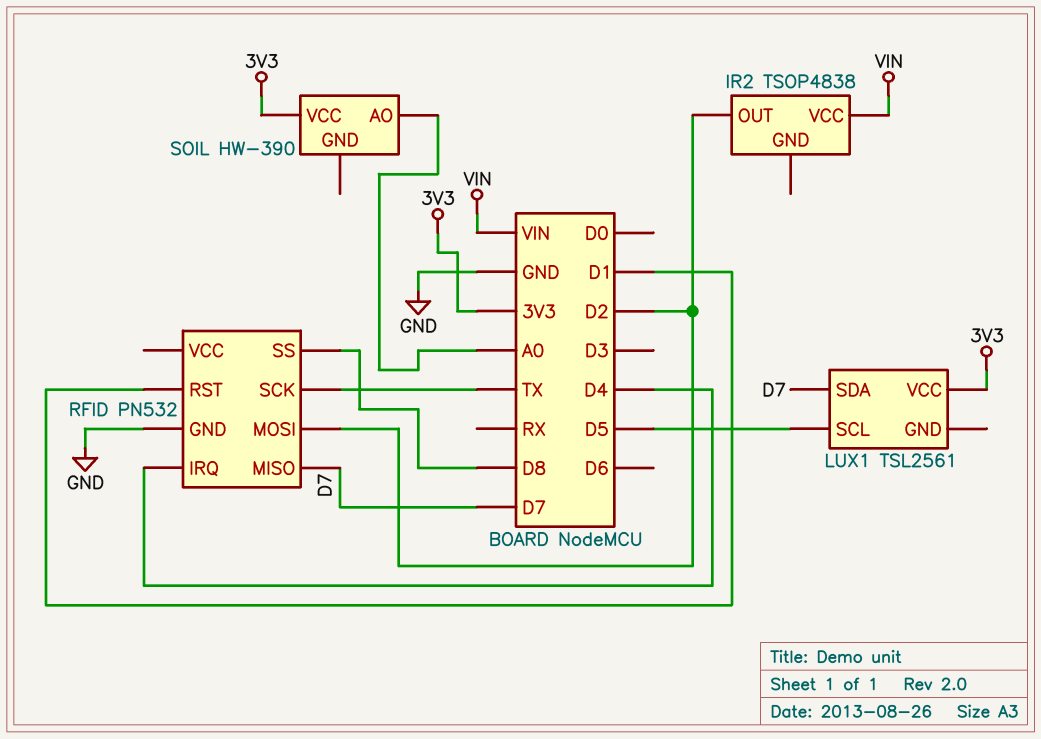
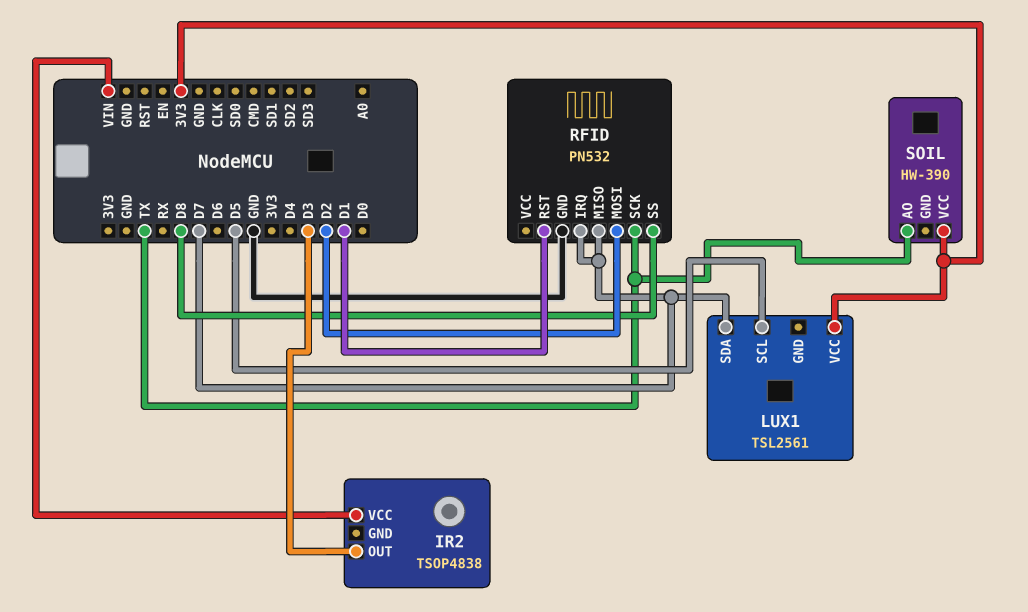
IR2 pin OUT: D2 -> D3
RFID pin IRQ: D4 -> D7
SOIL pin AO: A0 -> TX

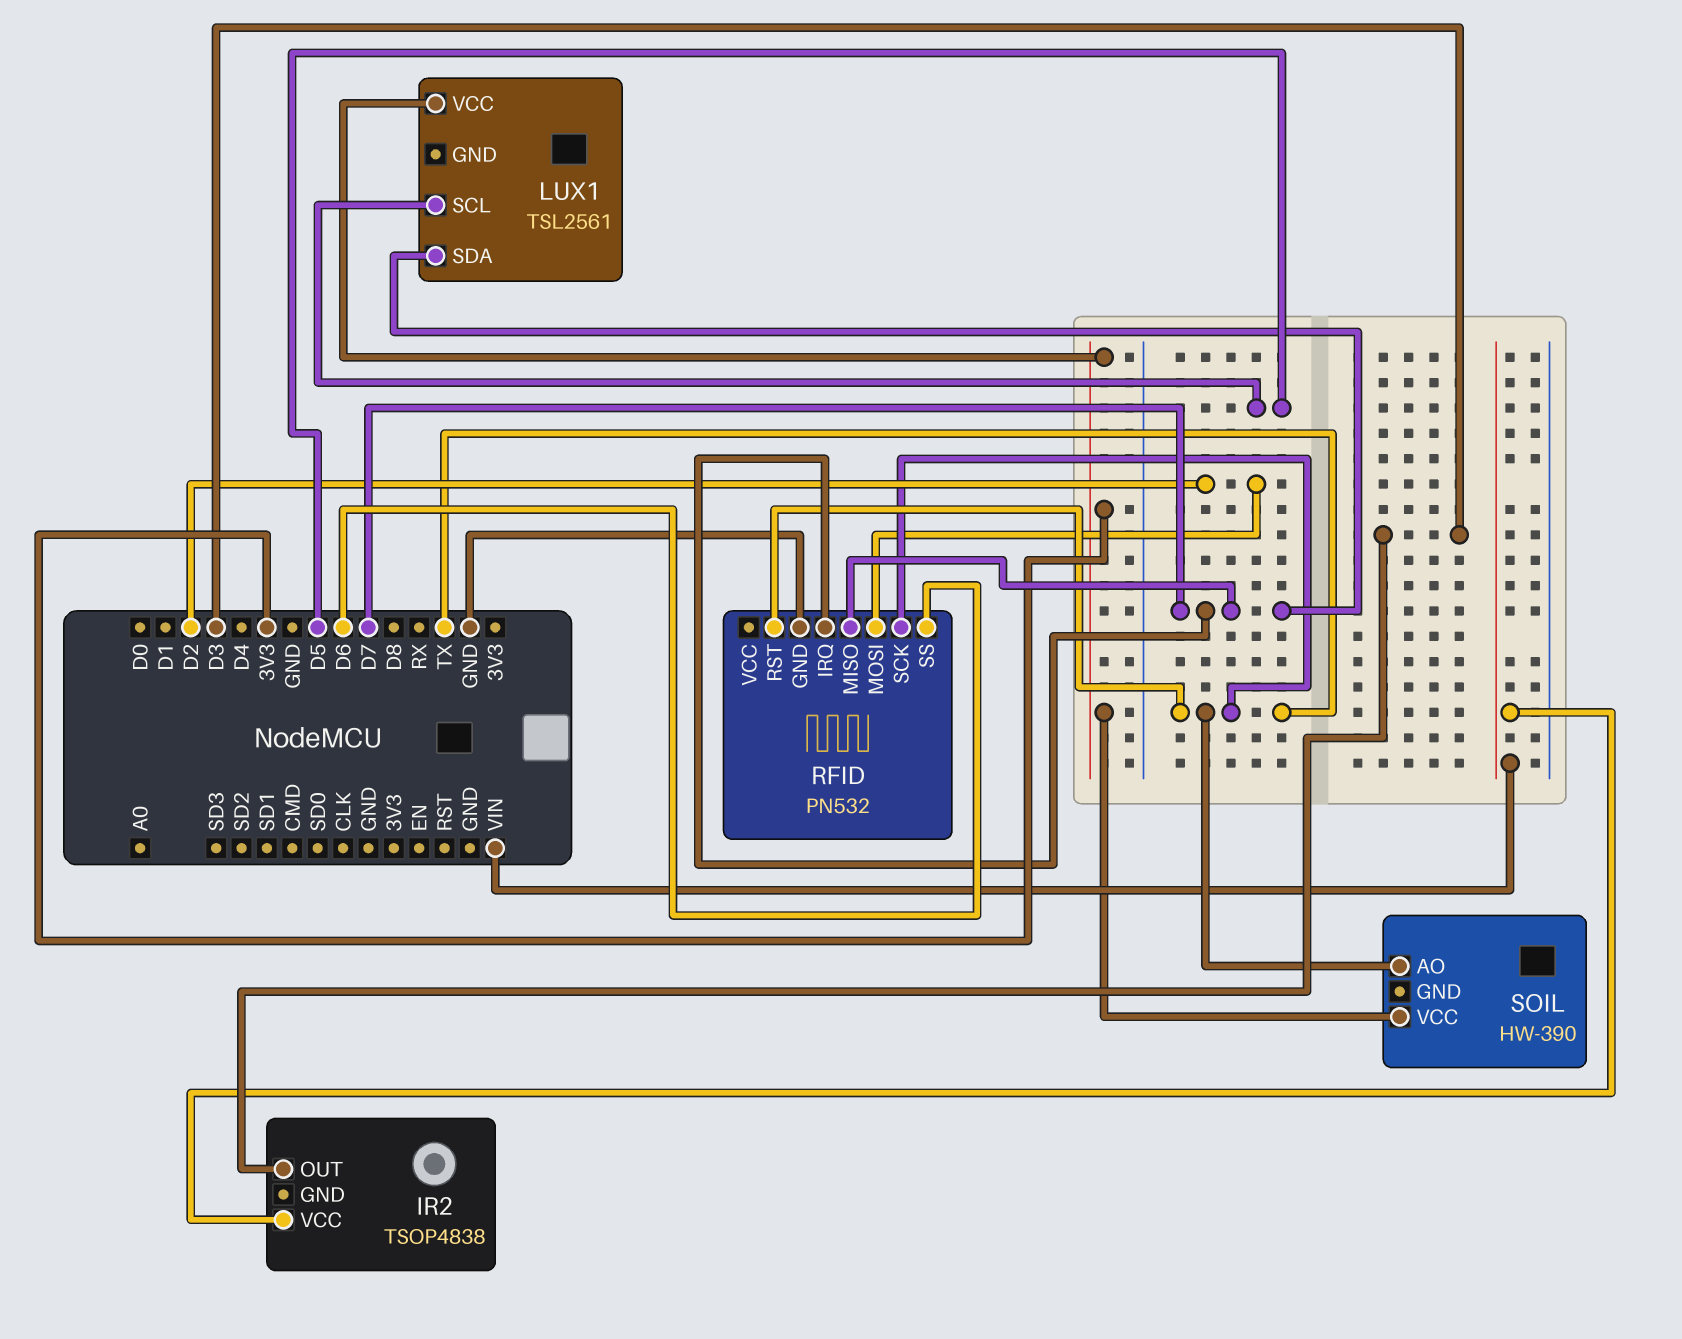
RFID pin RST: D1 -> TX
RFID pin SS: D8 -> D6

